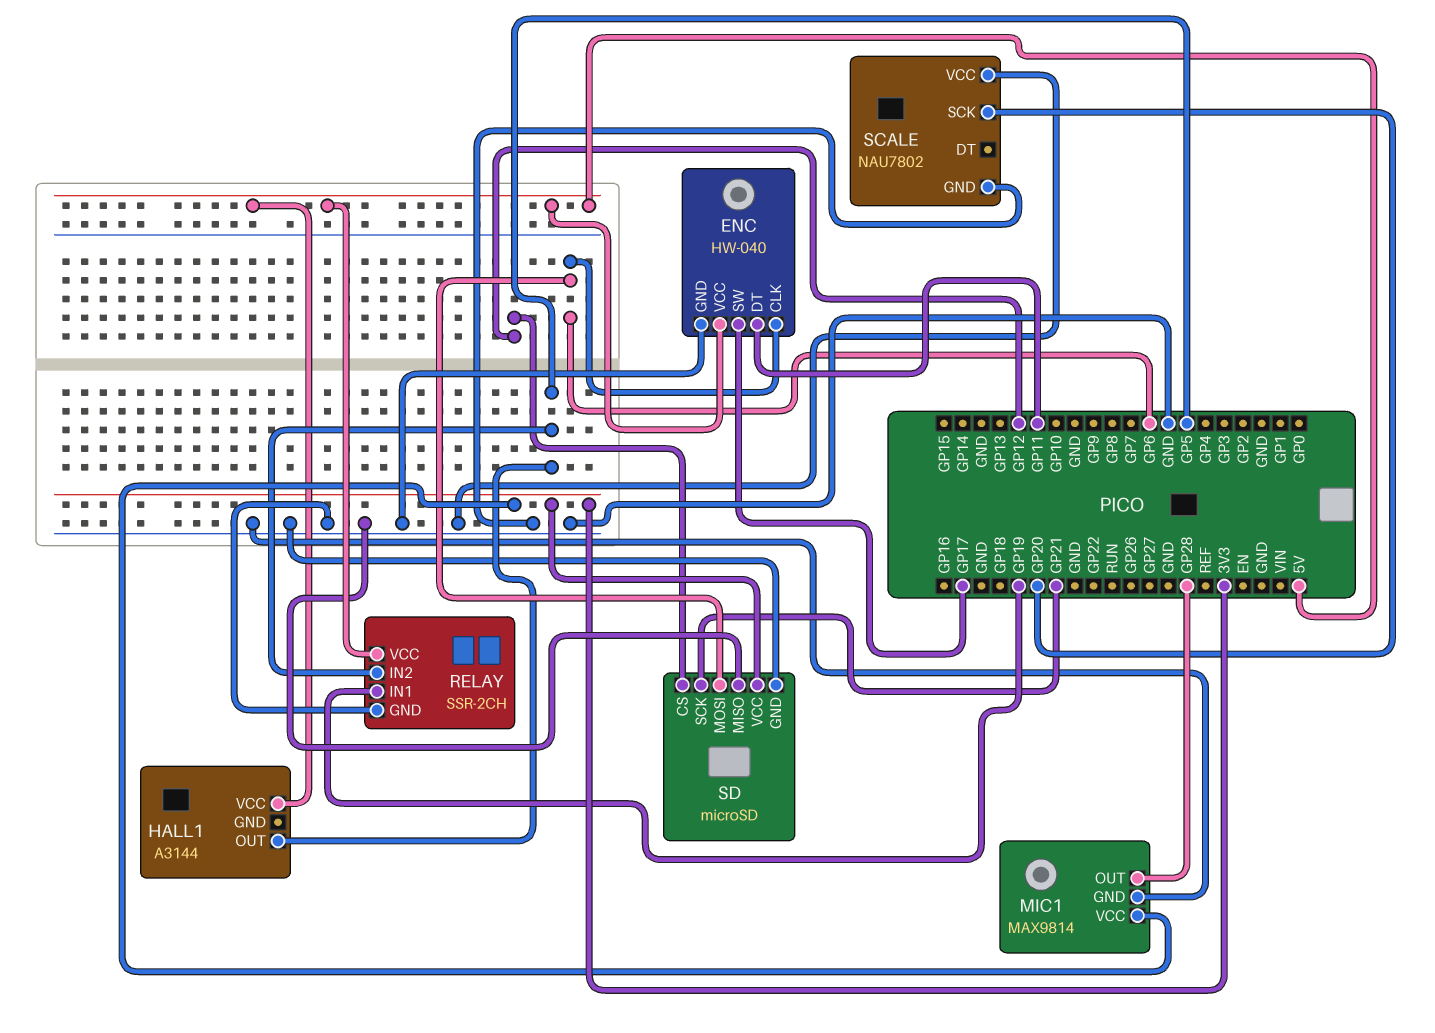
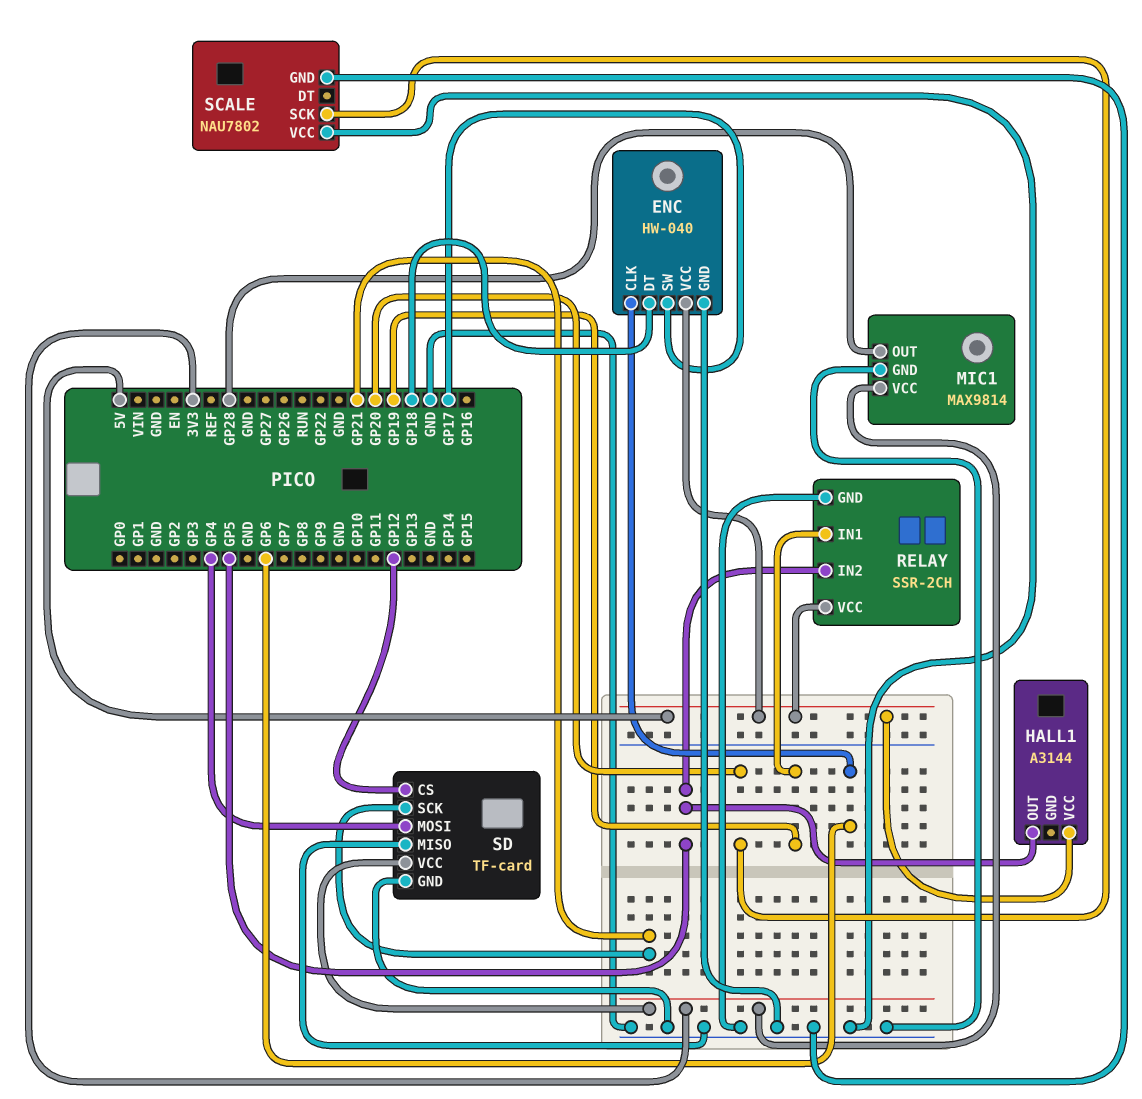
ENC pin DT: GP11 -> GP18
SD: microSD -> TF-card
SD pin MOSI: GP6 -> GP4

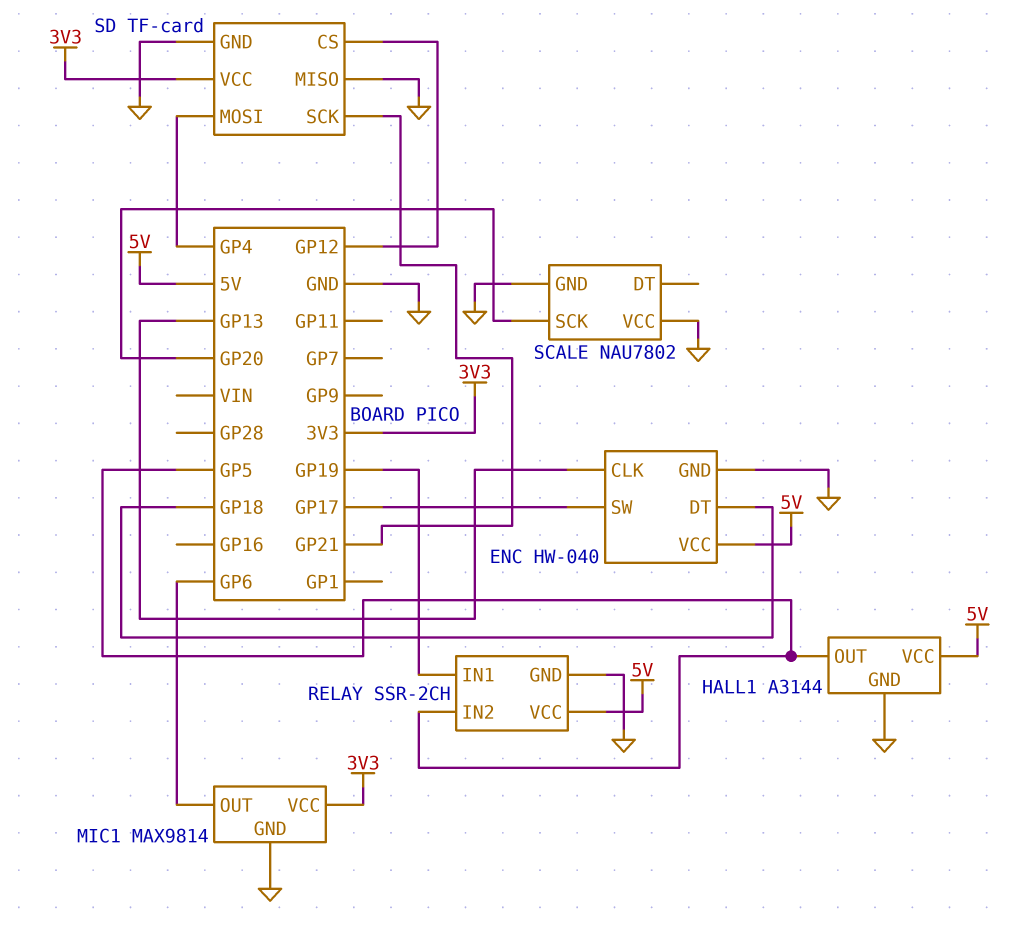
ENC pin CLK: GP6 -> GP13
HALL1 pin GND: none -> GND
MIC1 pin OUT: GP28 -> GP6

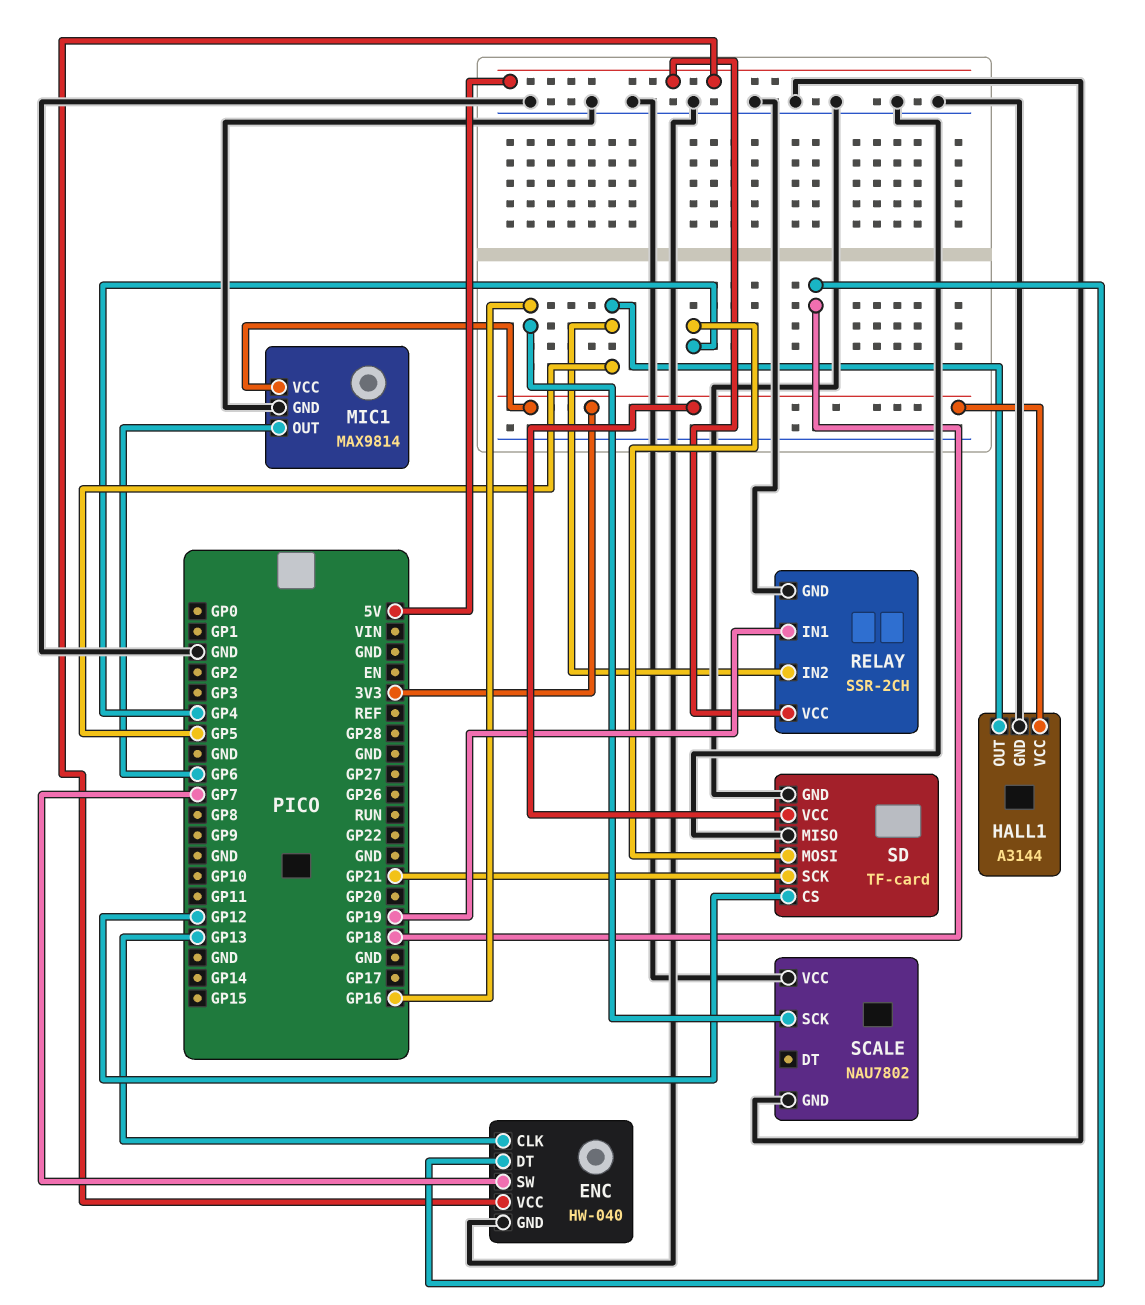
ENC pin SW: GP17 -> GP7
HALL1 pin VCC: 5V -> 3V3
SCALE pin SCK: GP20 -> GP16

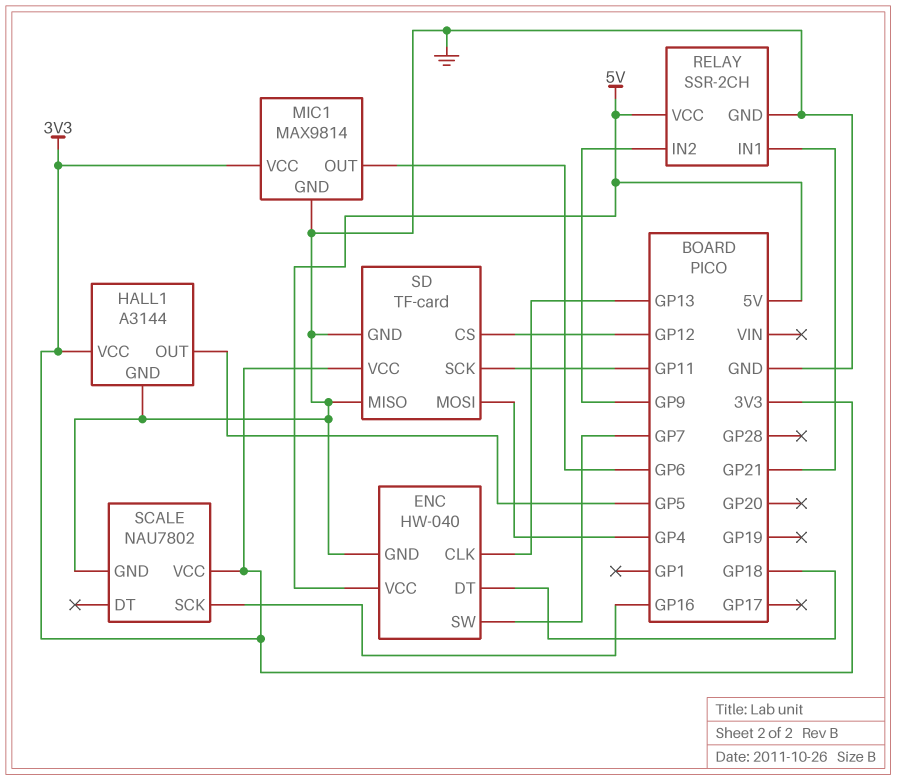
RELAY pin IN1: GP19 -> GP21
RELAY pin IN2: GP5 -> GP9
SCALE pin VCC: GND -> 3V3
SD pin SCK: GP21 -> GP11

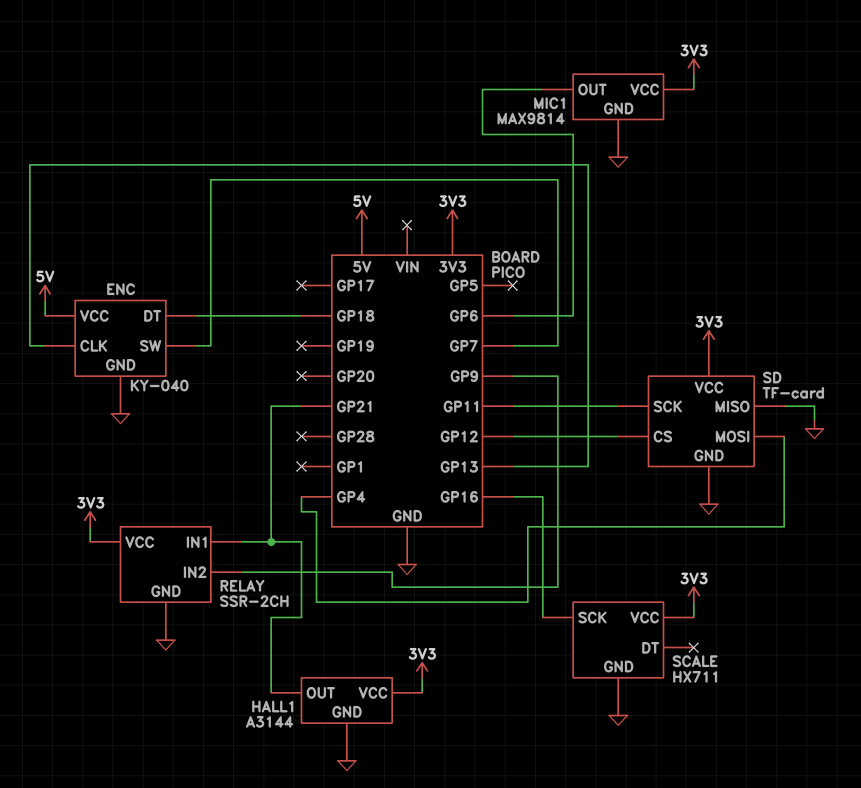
ENC: HW-040 -> KY-040
HALL1 pin OUT: GP5 -> GP21
RELAY pin VCC: 5V -> 3V3
SCALE: NAU7802 -> HX711

